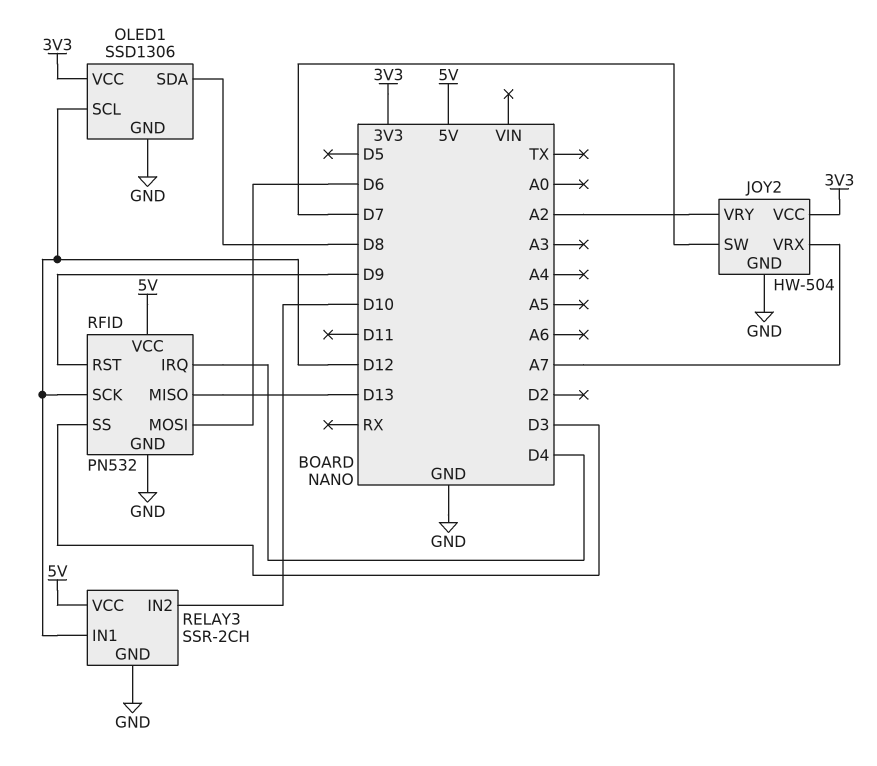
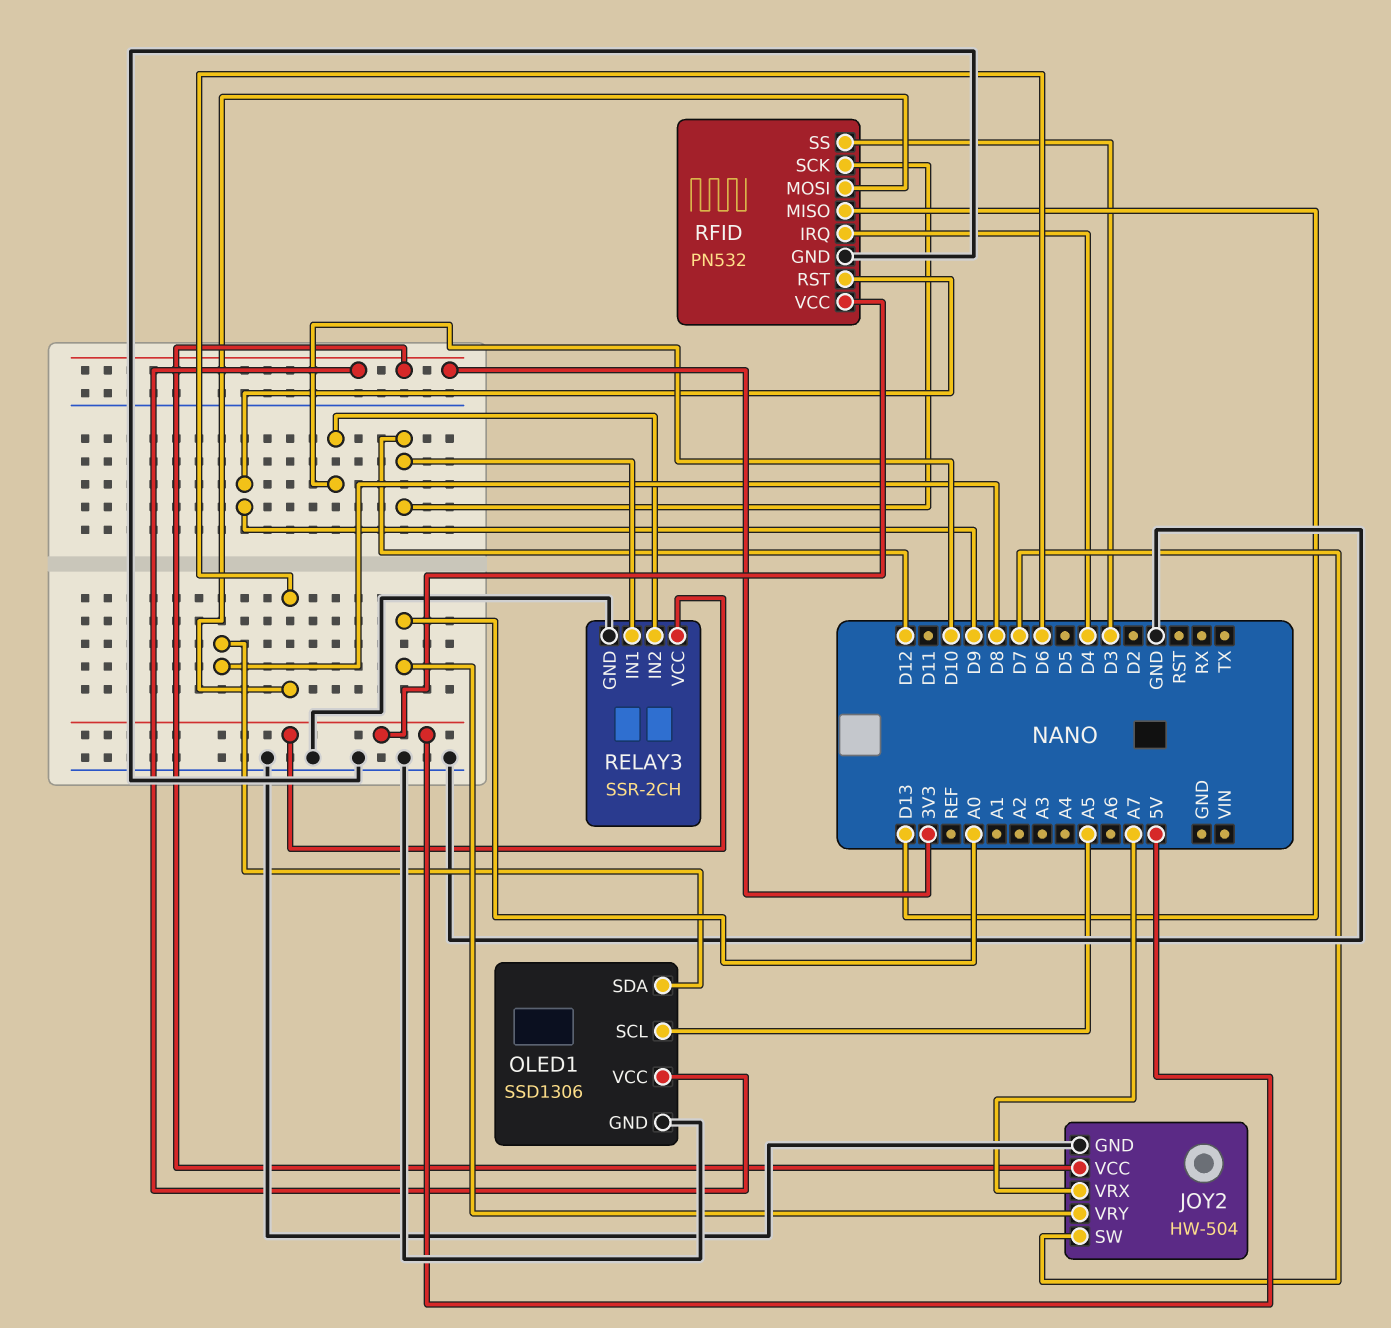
JOY2 pin VRY: A2 -> A0
OLED1 pin SCL: D12 -> A5

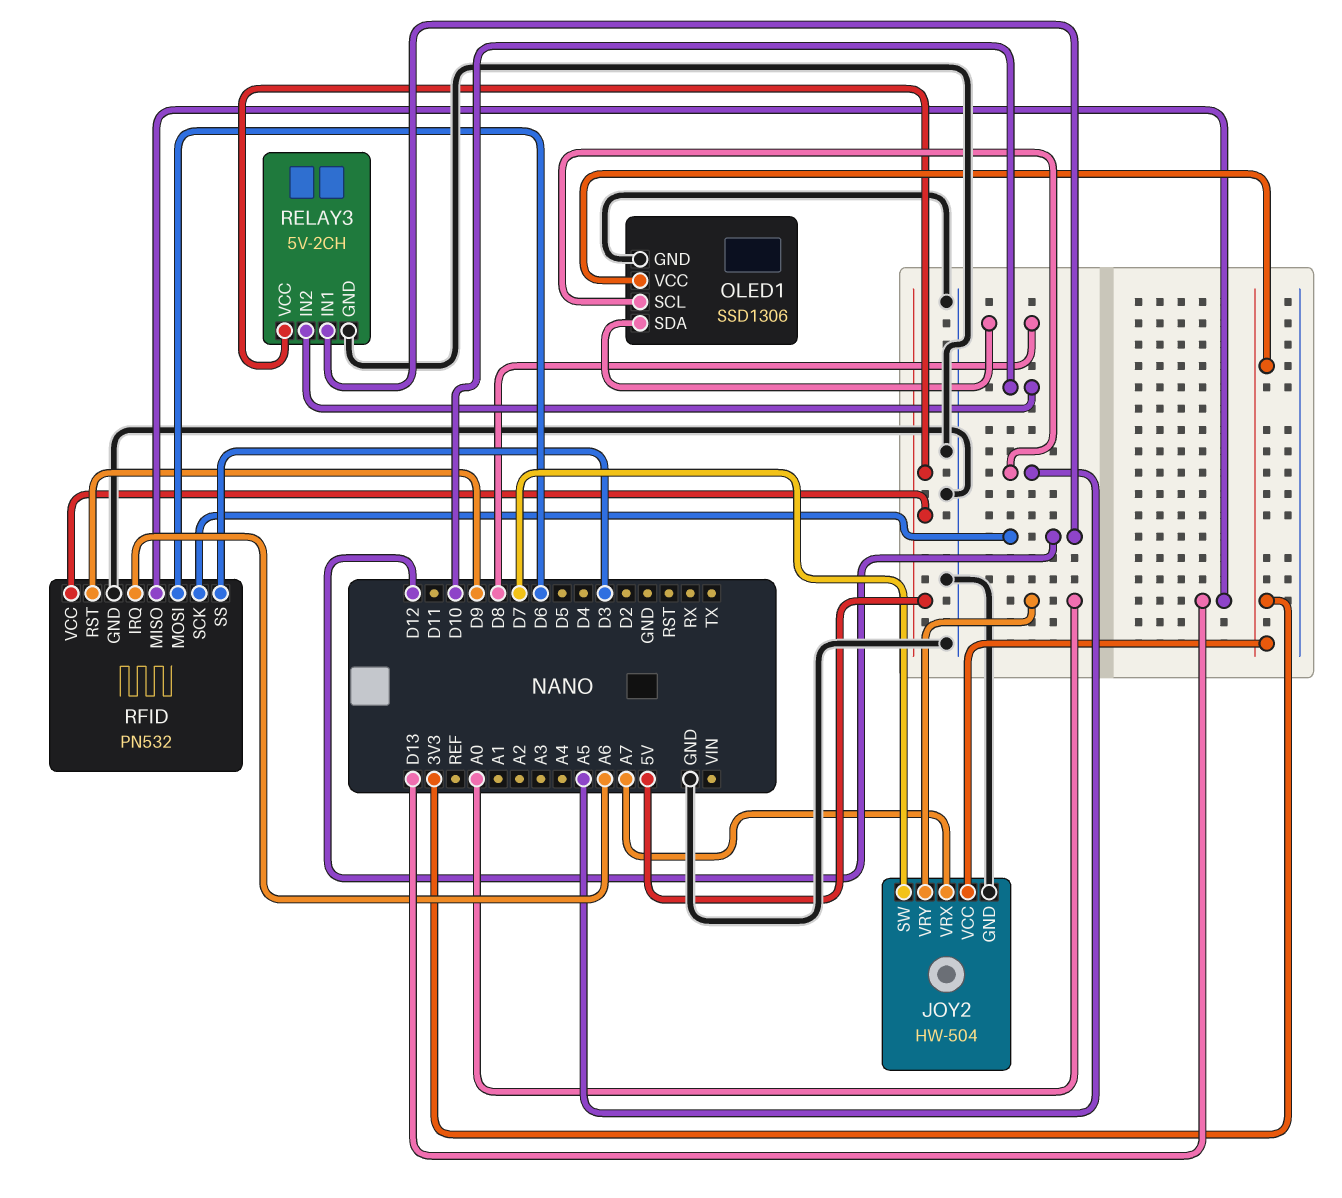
RELAY3: SSR-2CH -> 5V-2CH
RFID pin IRQ: D4 -> A6

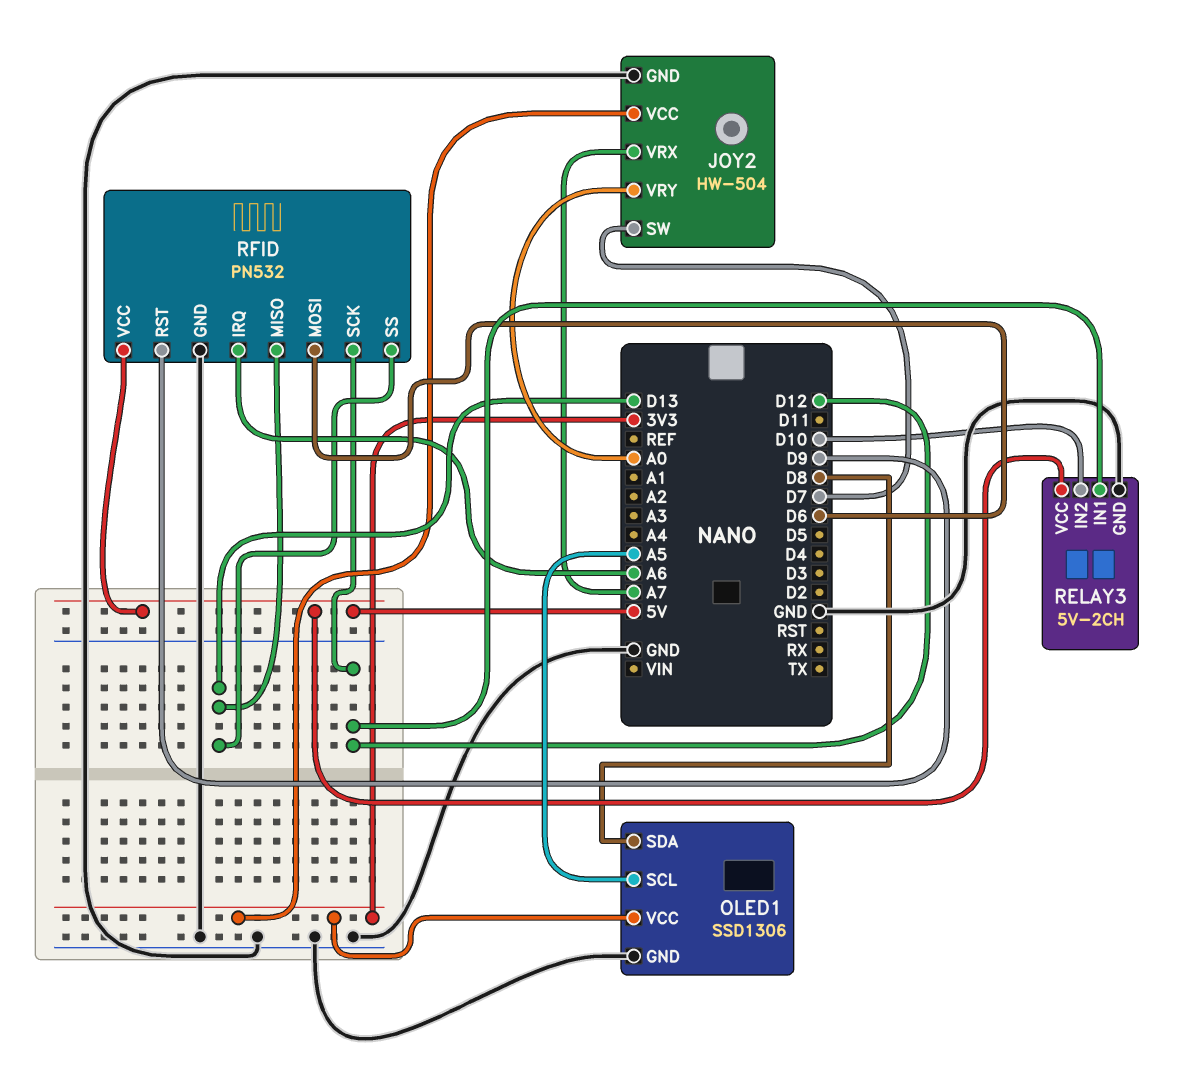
RFID pin SS: D3 -> D13

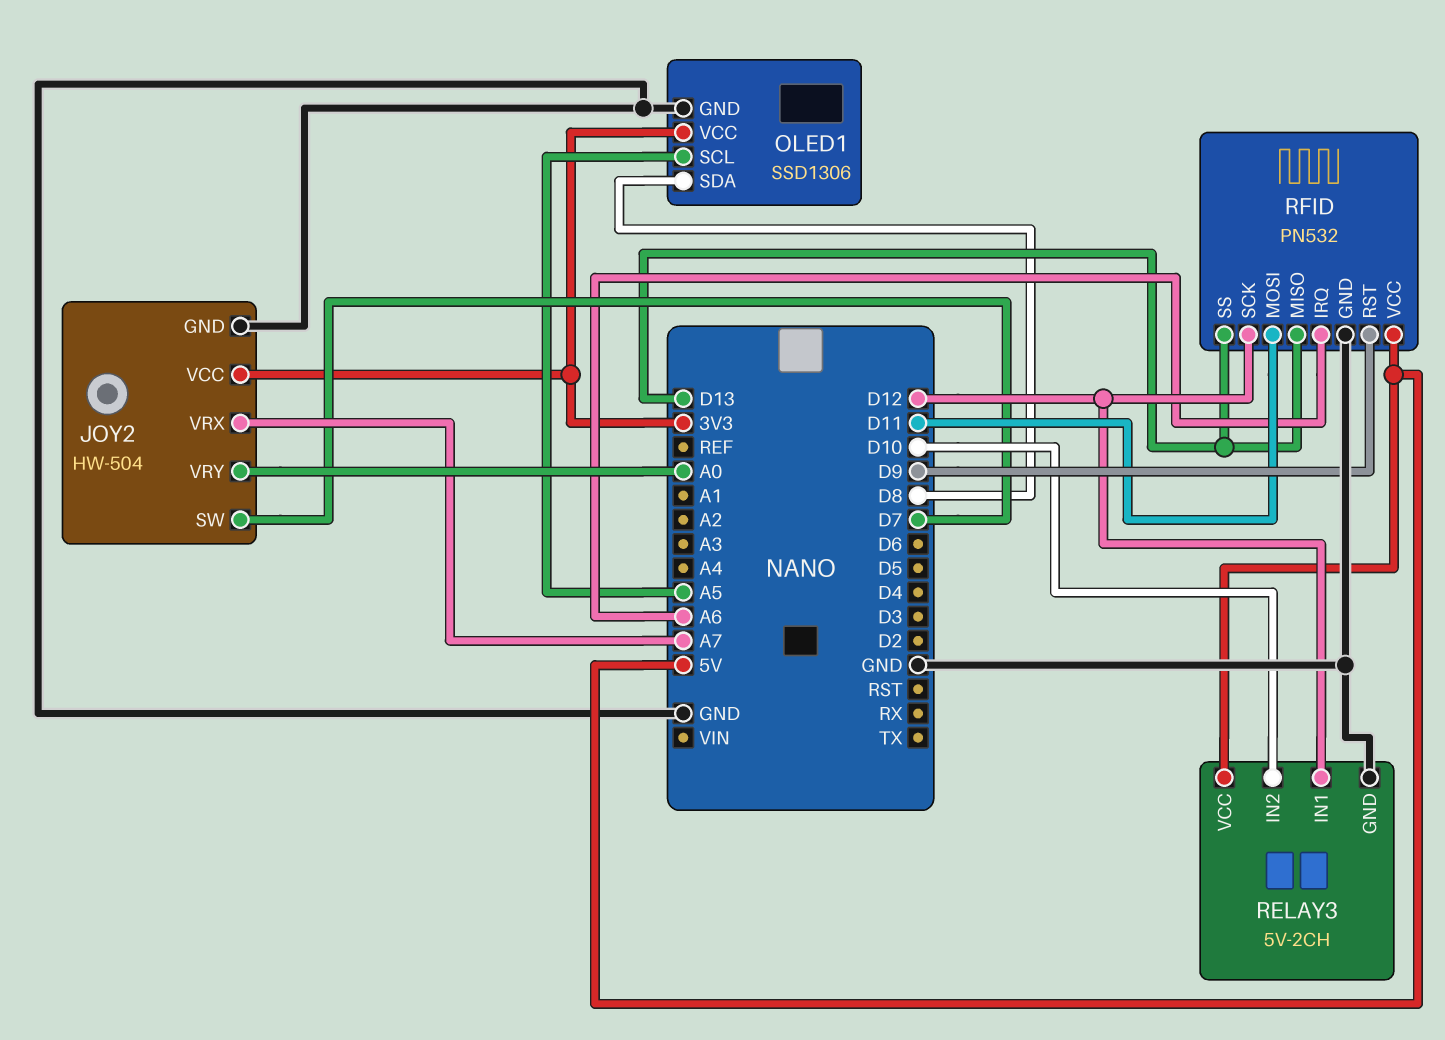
RFID pin MOSI: D6 -> D11

